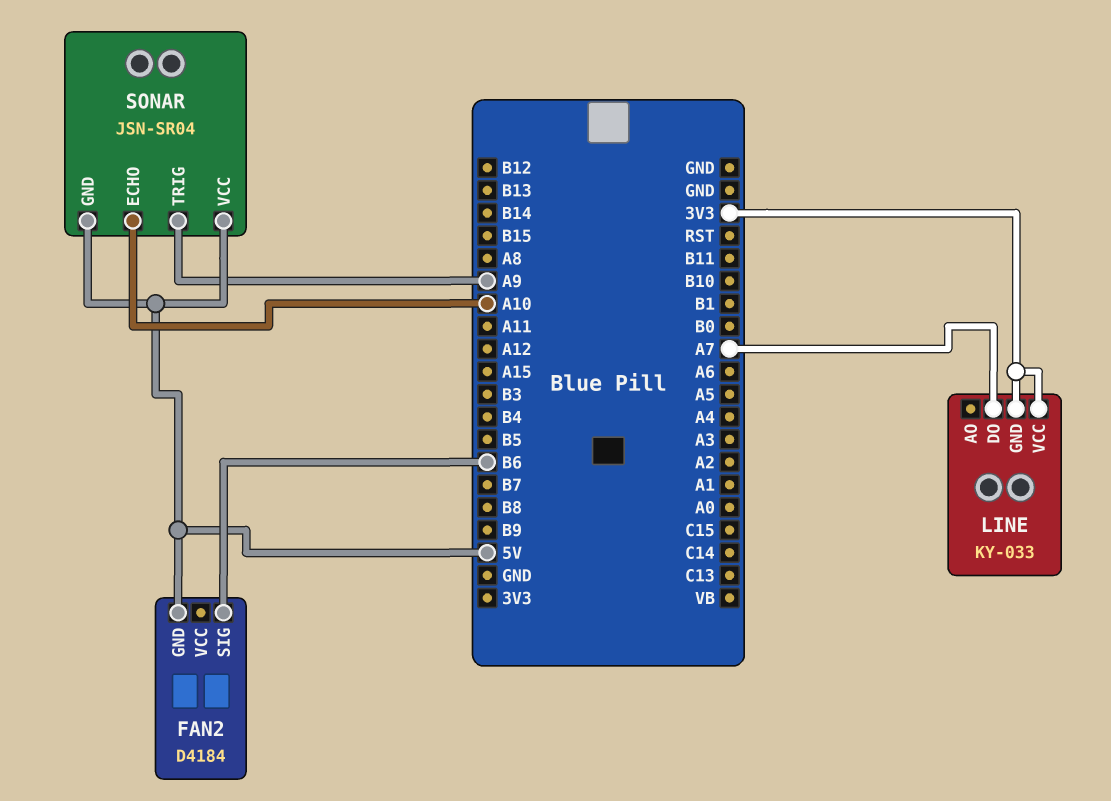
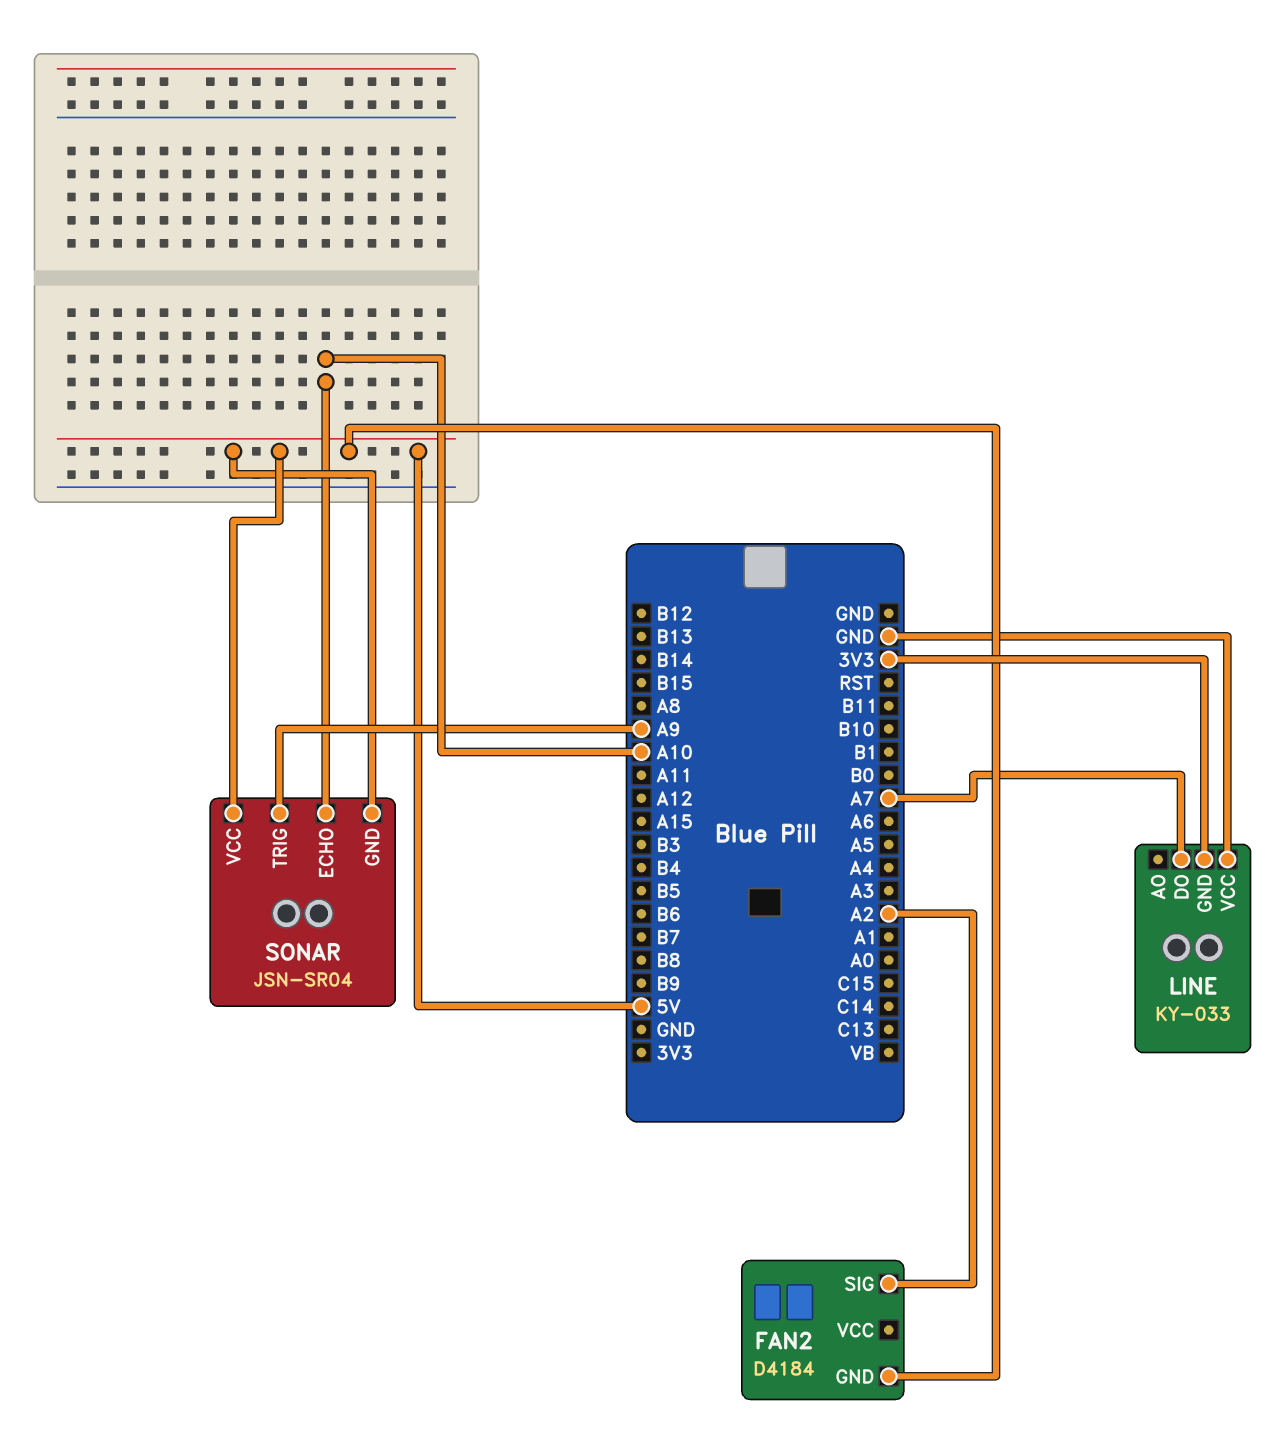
FAN2 pin SIG: B6 -> A2
LINE pin VCC: 3V3 -> GND

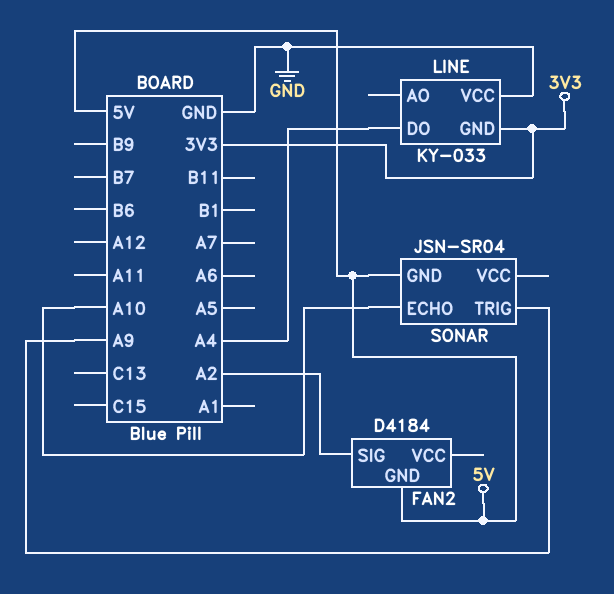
LINE pin DO: A7 -> A4
SONAR pin VCC: 5V -> none

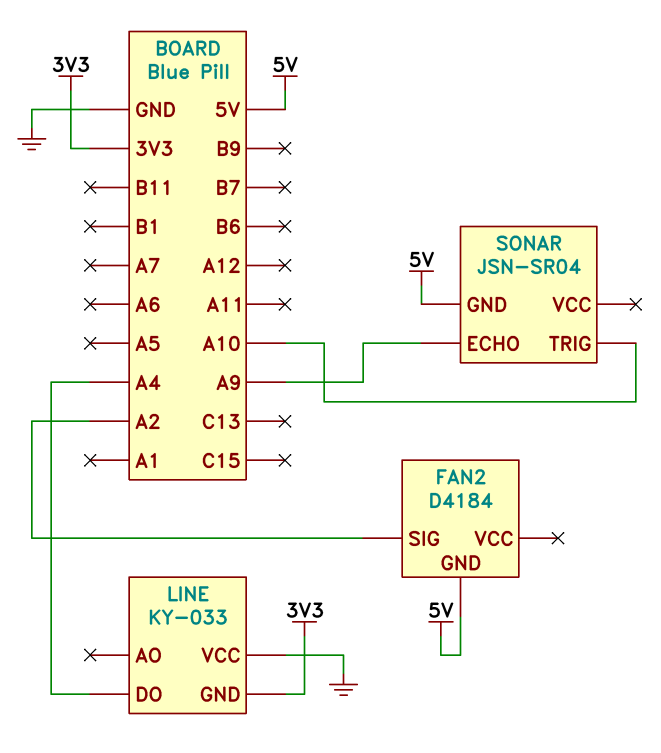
SONAR pin ECHO: A10 -> A9
SONAR pin TRIG: A9 -> A10

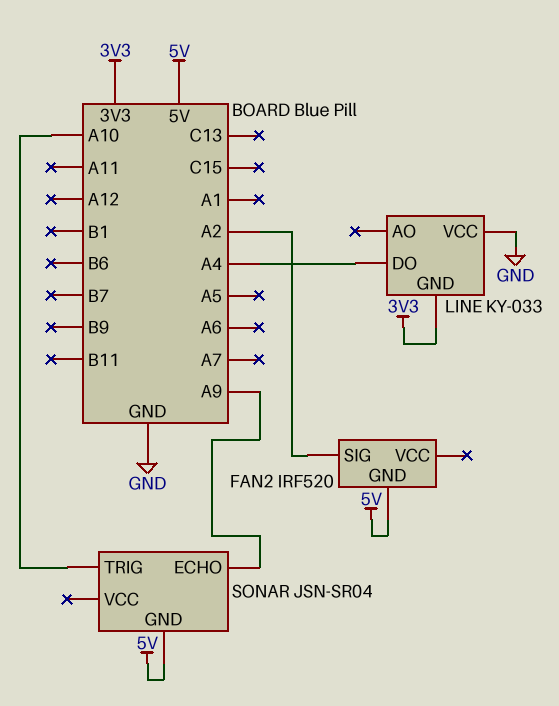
FAN2: D4184 -> IRF520

